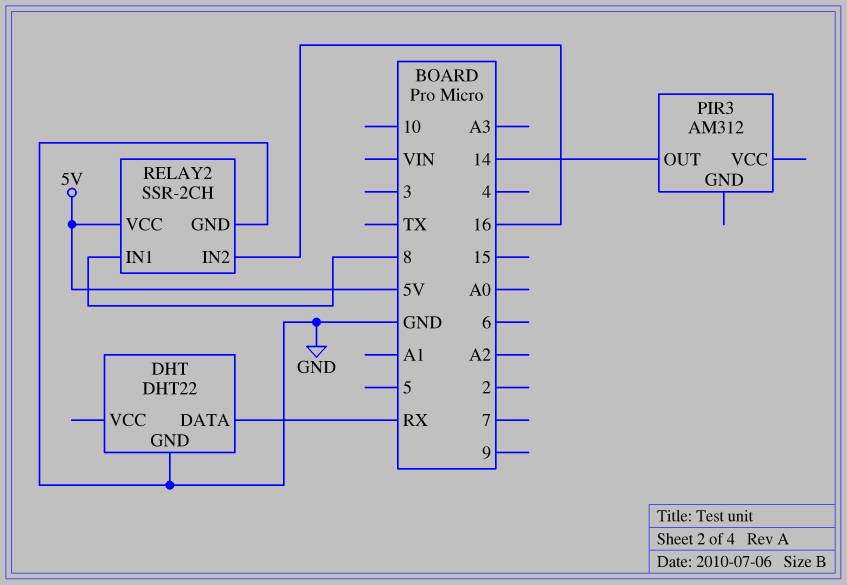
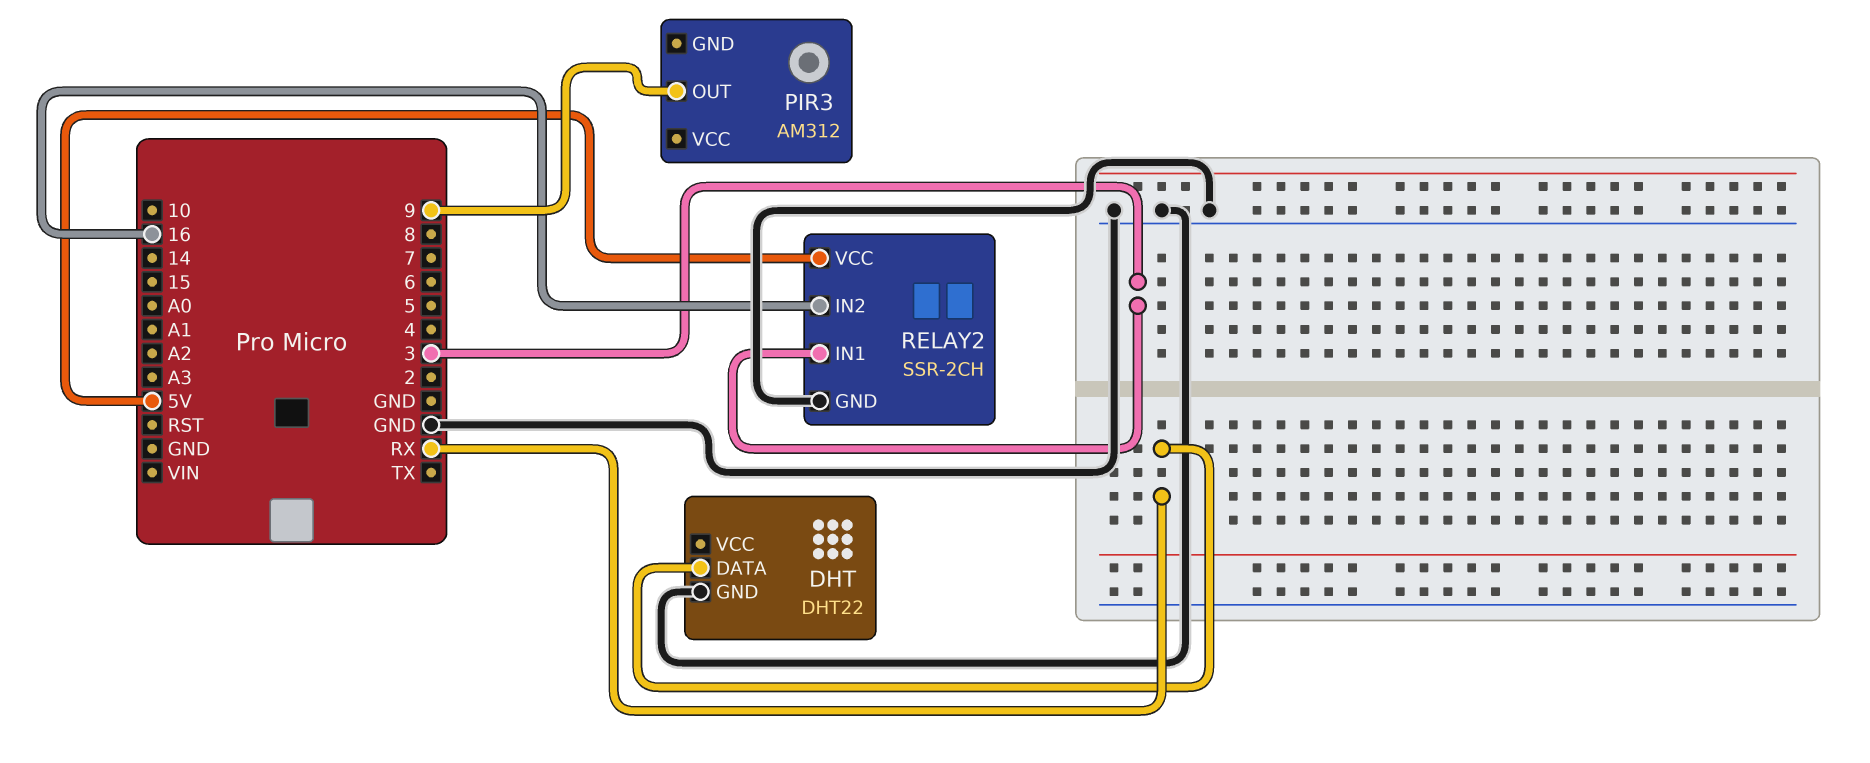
PIR3 pin OUT: 14 -> 9
RELAY2 pin IN1: 8 -> 3

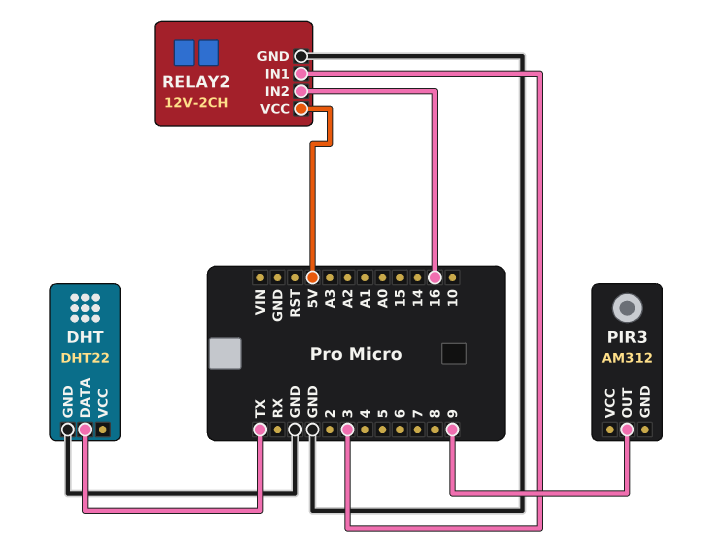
DHT pin DATA: RX -> TX
RELAY2: SSR-2CH -> 12V-2CH

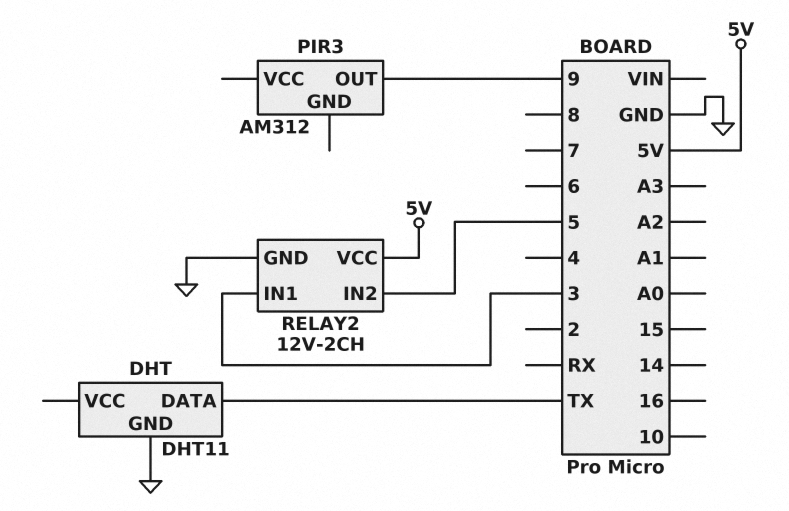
DHT: DHT22 -> DHT11
RELAY2 pin IN2: 16 -> 5

